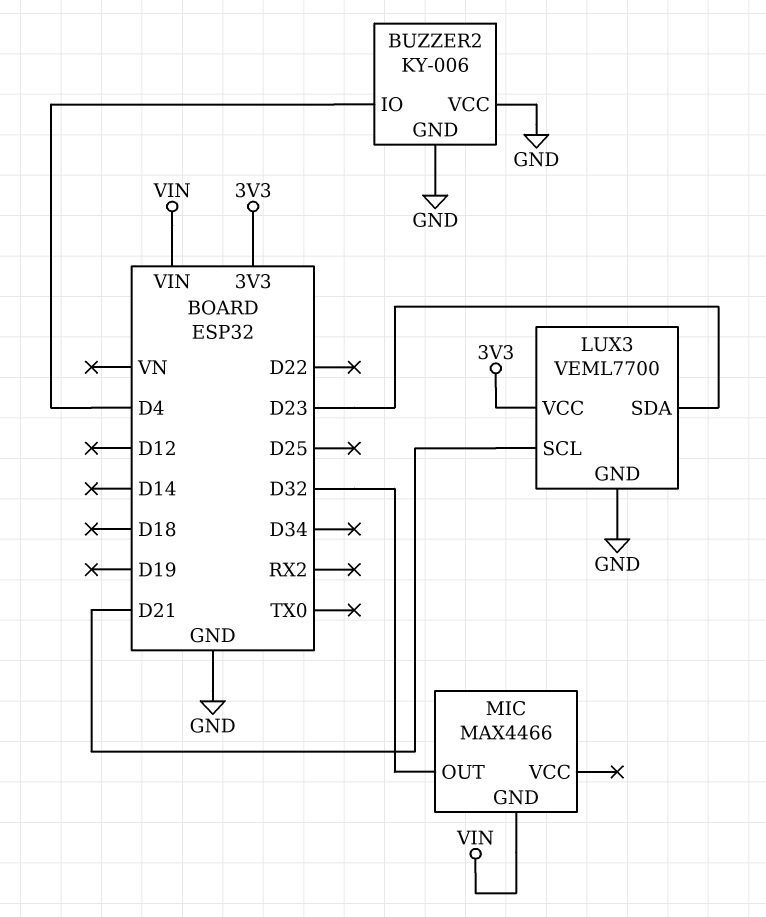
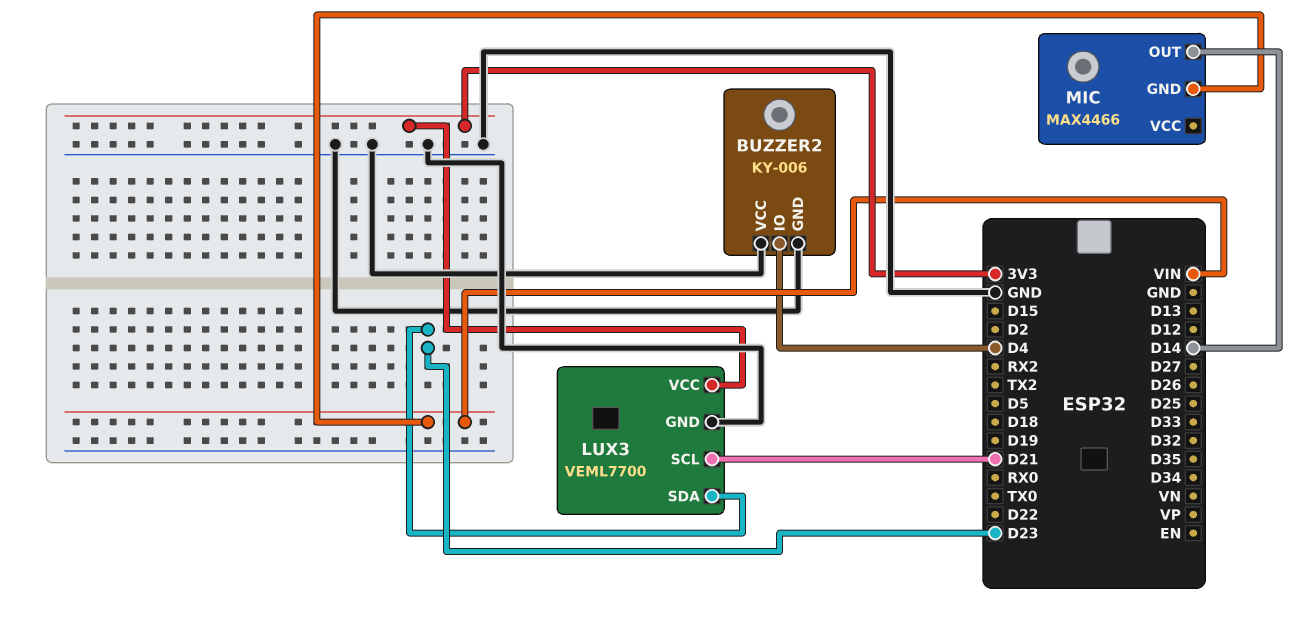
MIC pin OUT: D32 -> D14

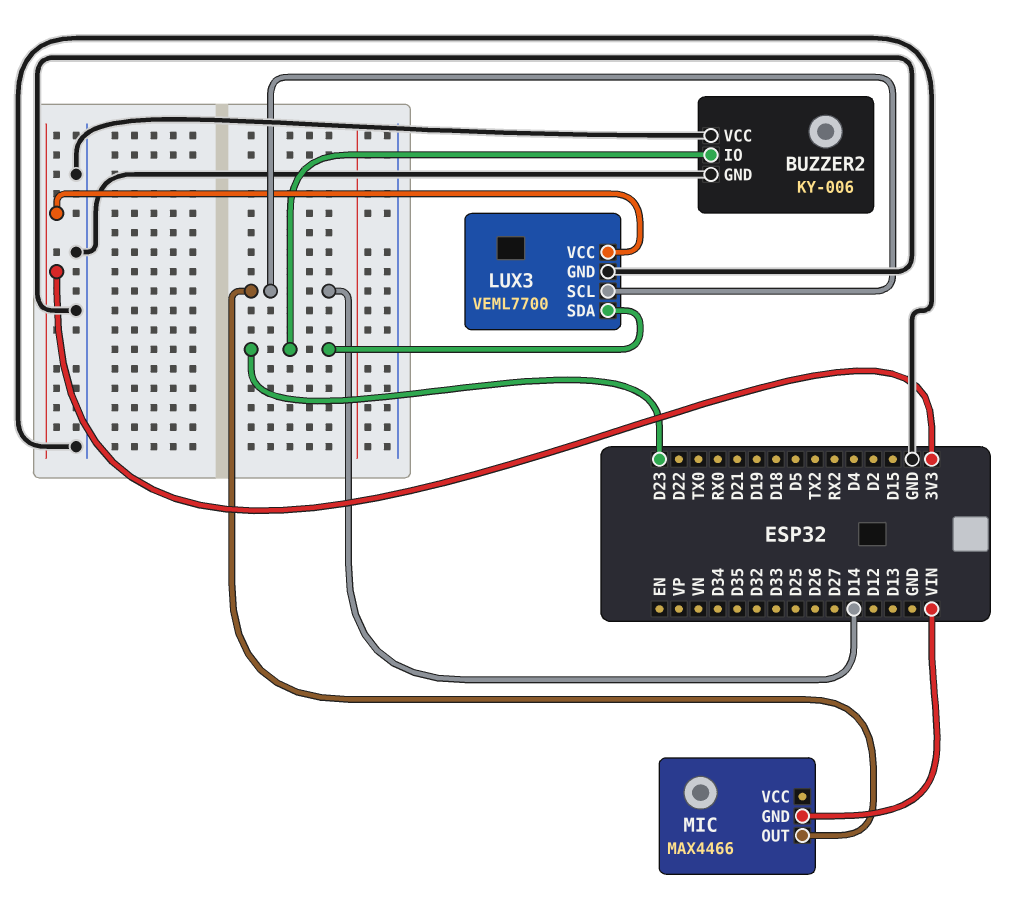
BUZZER2 pin IO: D4 -> D23
LUX3 pin SCL: D21 -> D14

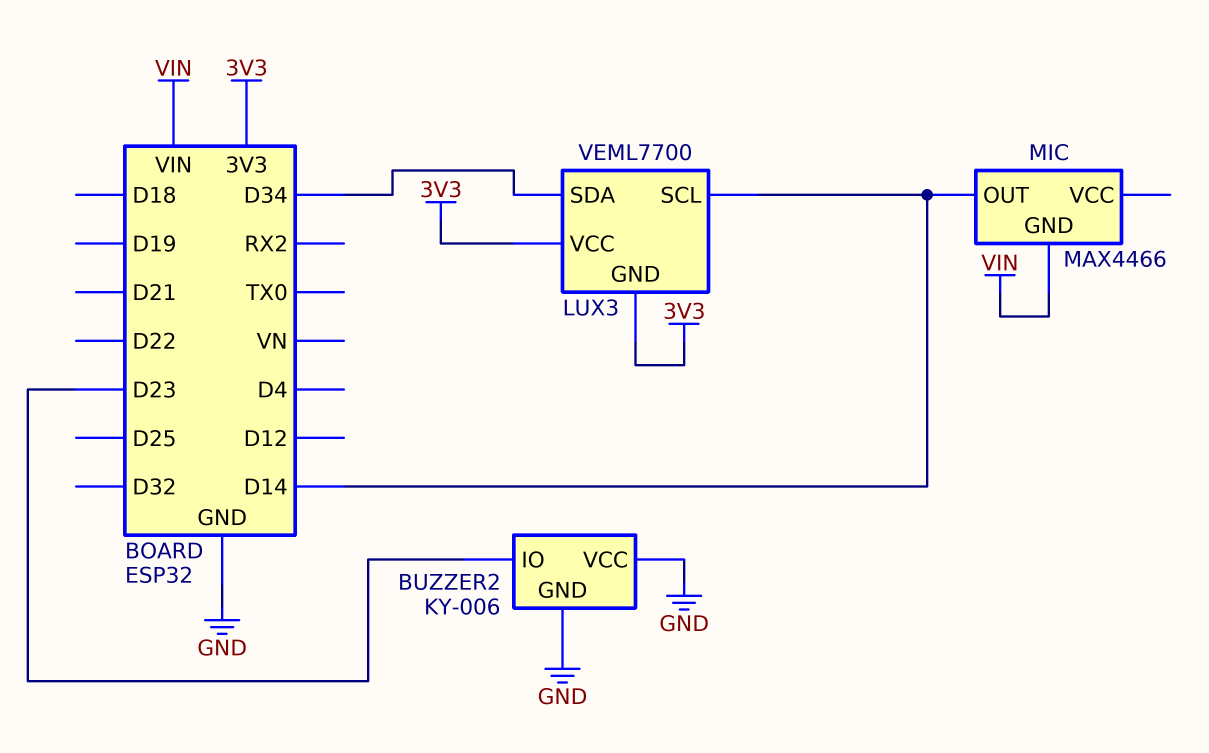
LUX3 pin GND: GND -> 3V3
LUX3 pin SDA: D23 -> D34

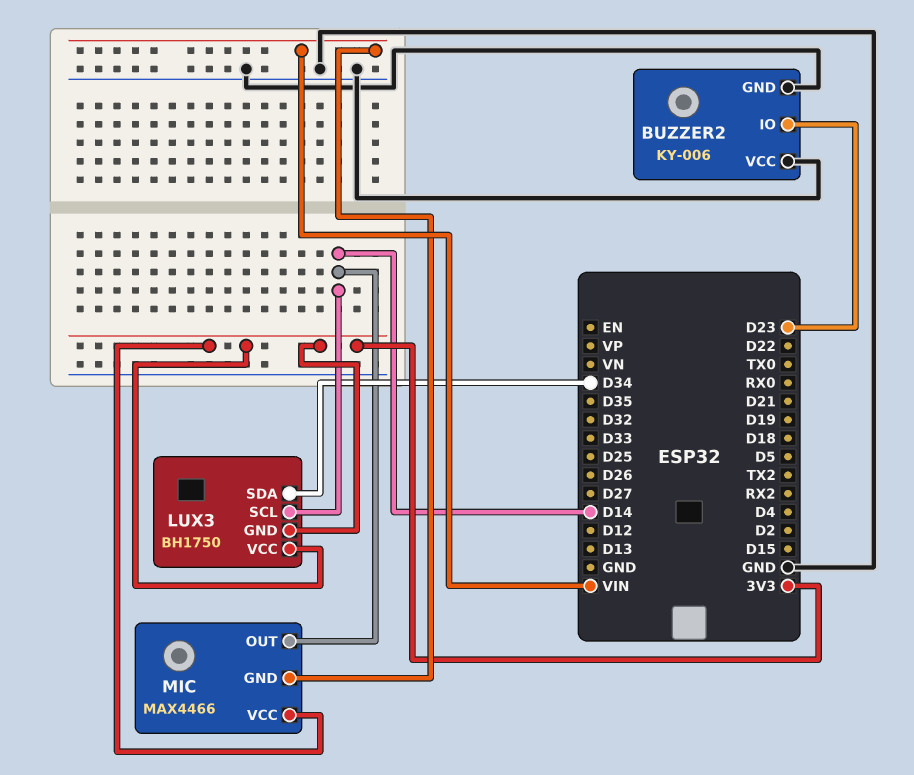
LUX3: VEML7700 -> BH1750
MIC pin VCC: none -> 3V3

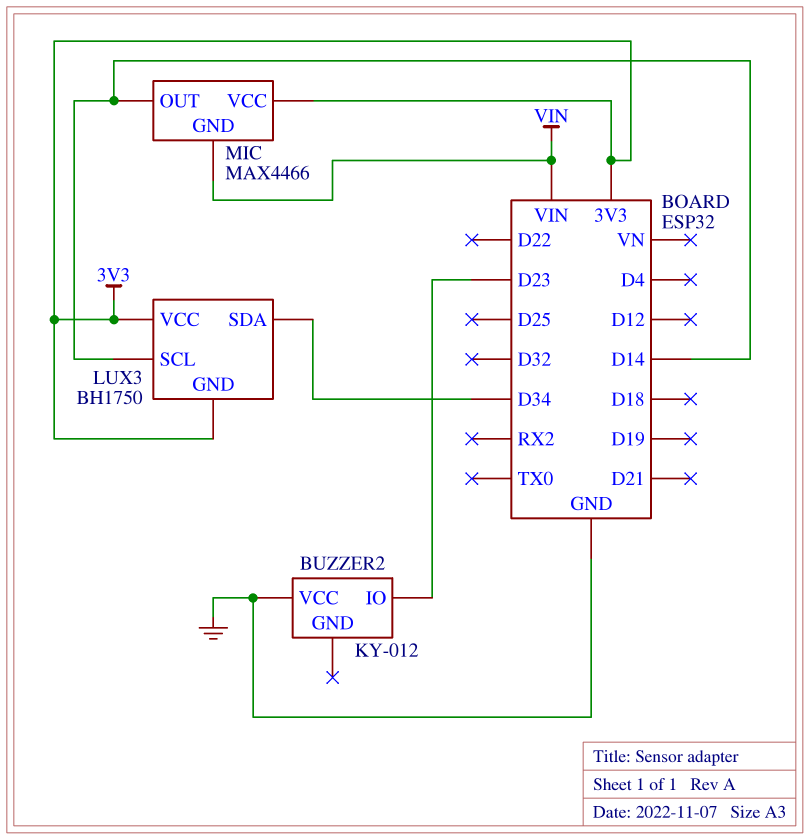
BUZZER2: KY-006 -> KY-012
BUZZER2 pin GND: GND -> none

